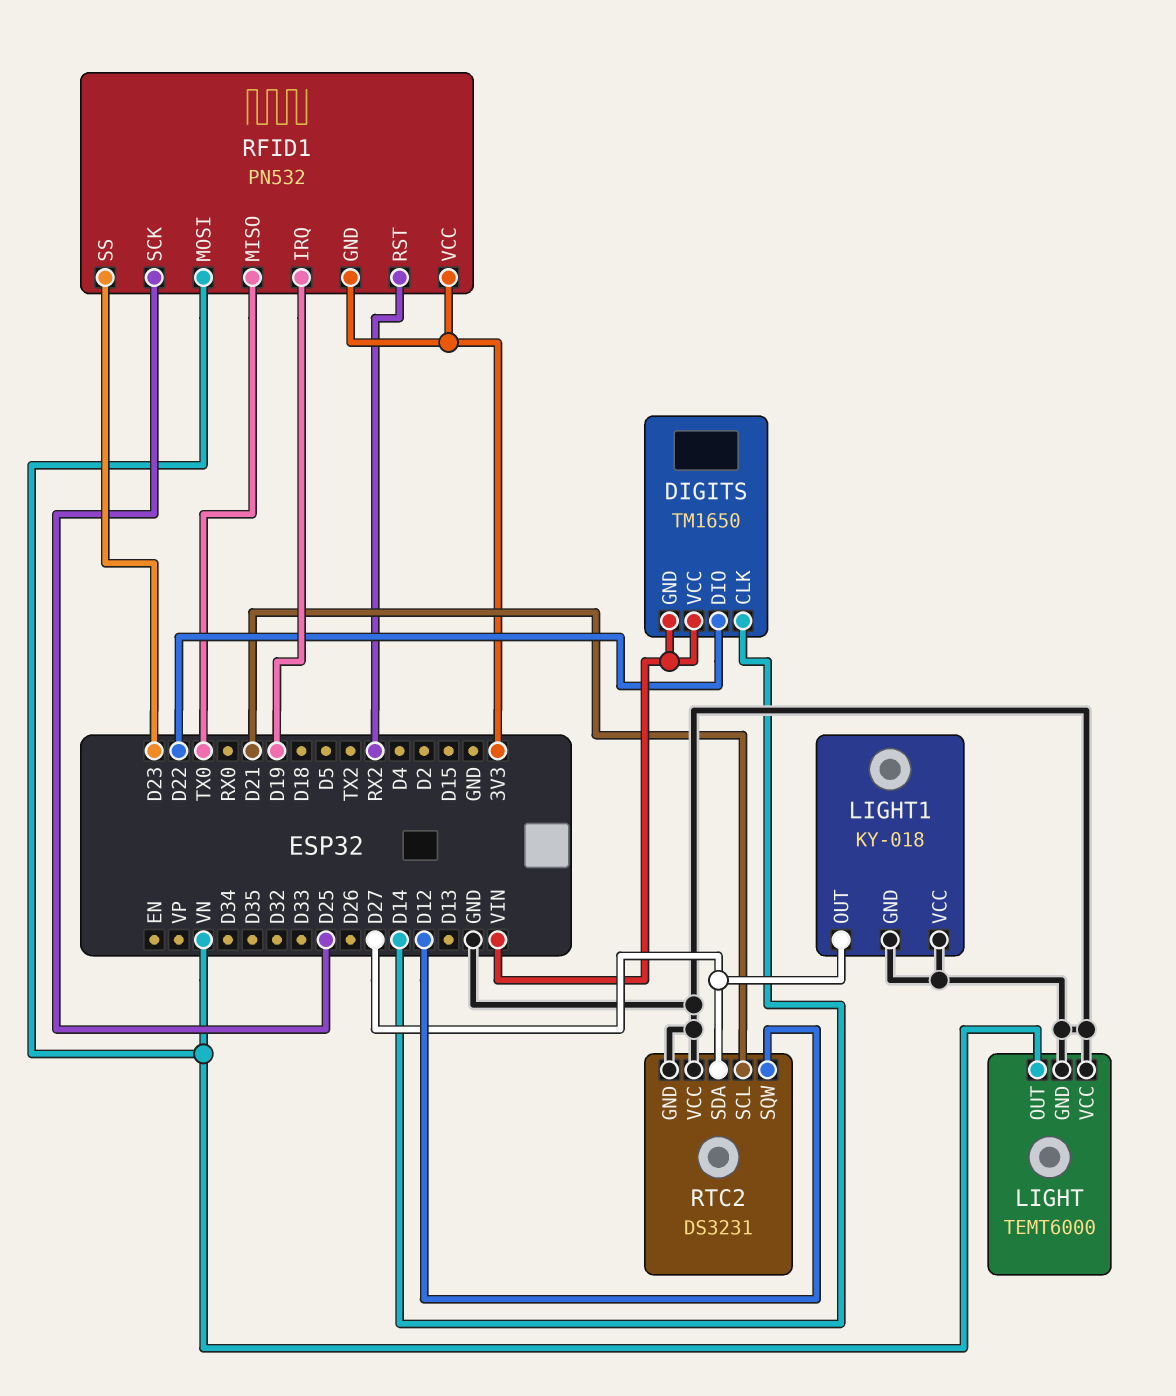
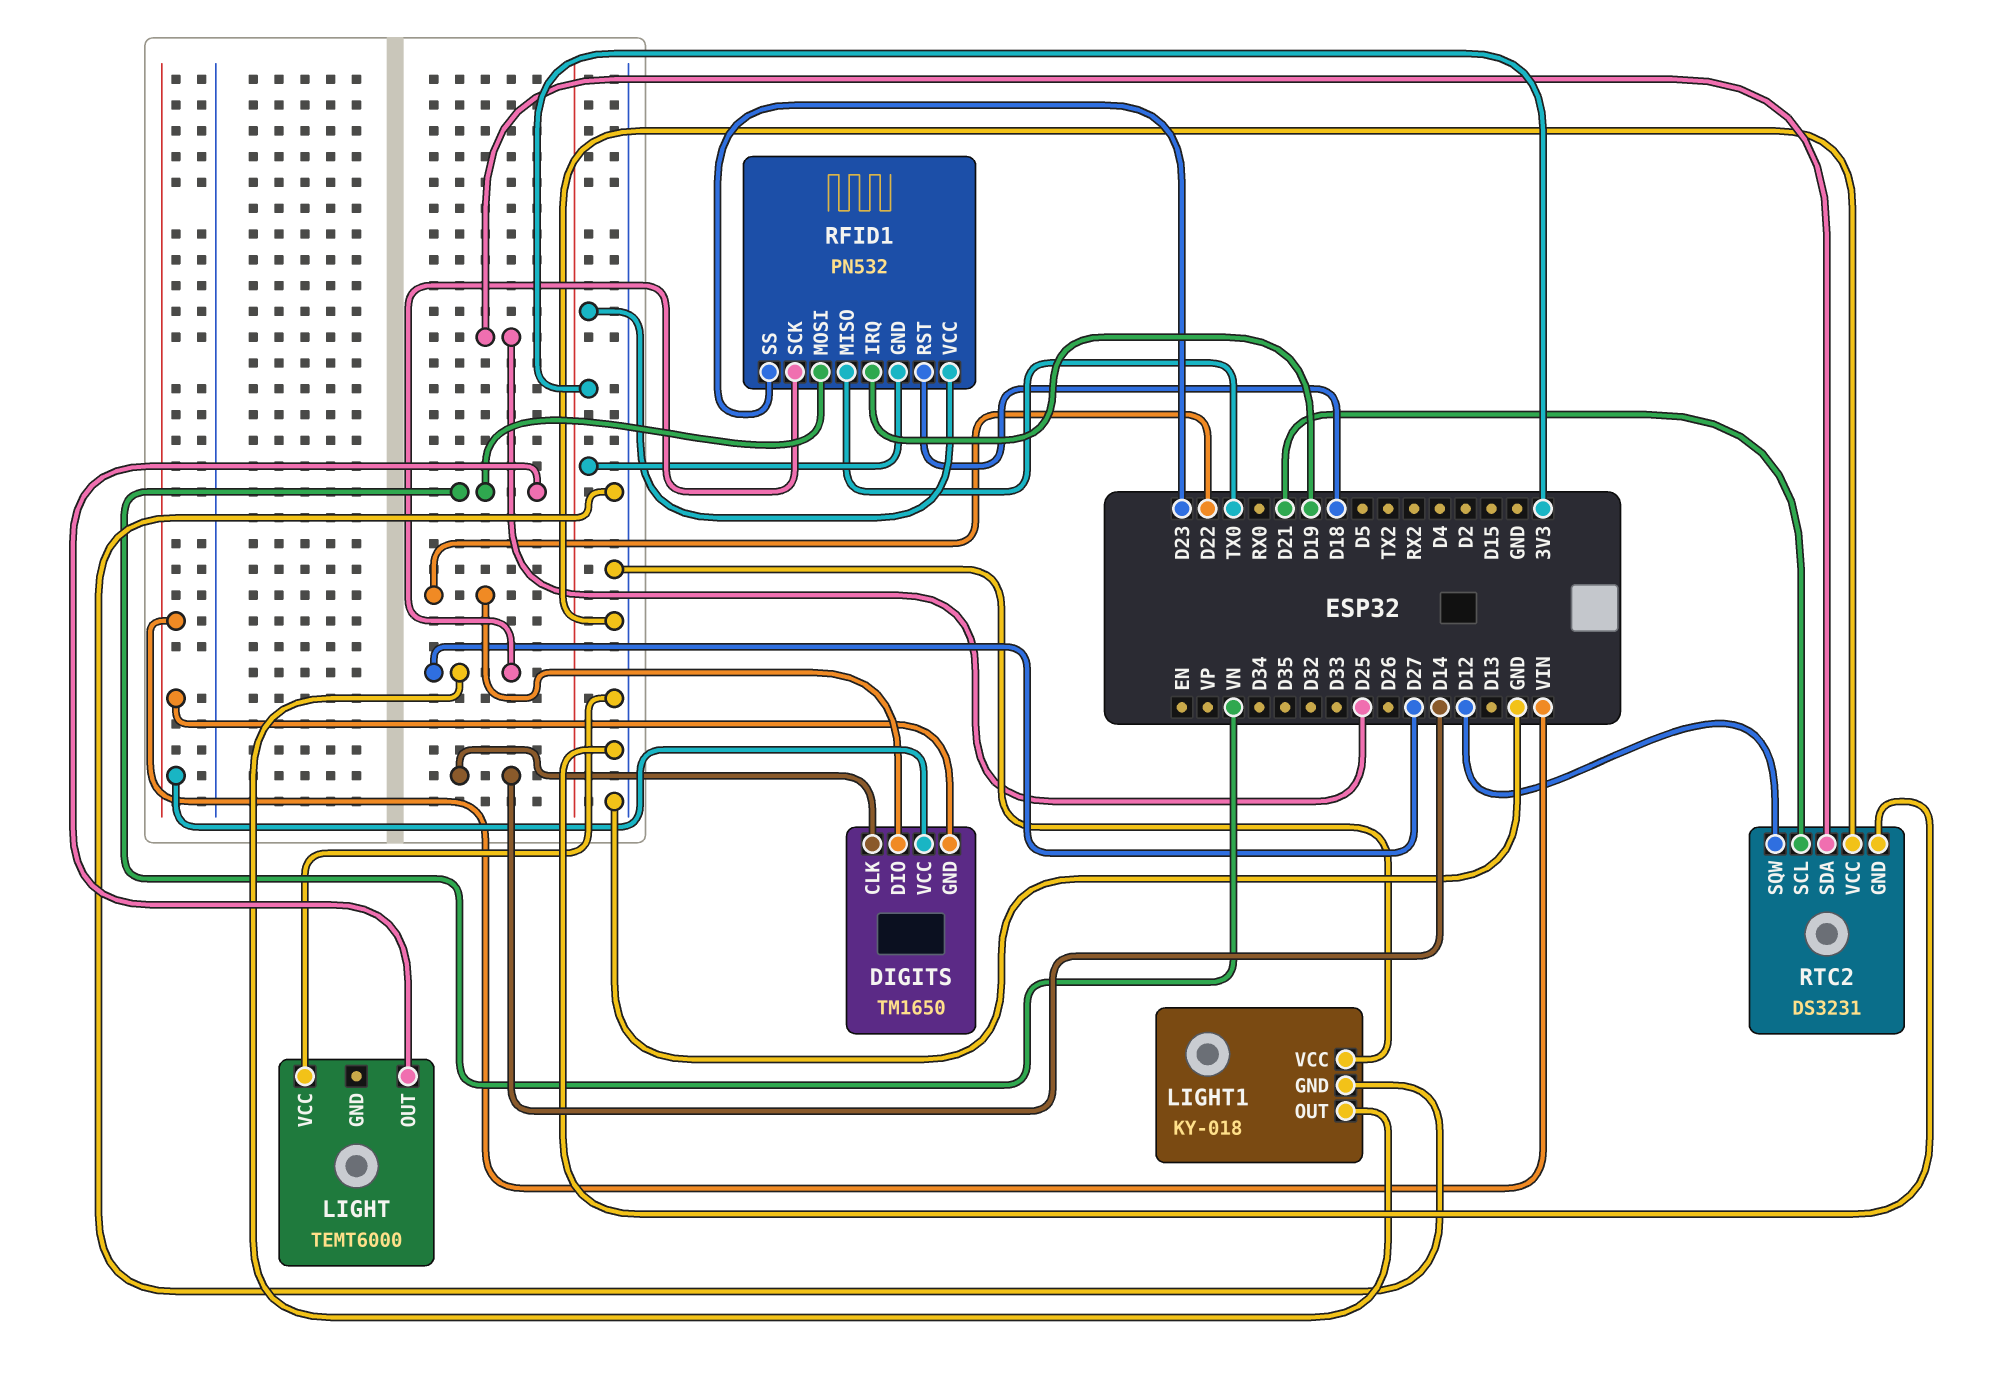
LIGHT pin GND: GND -> none
RFID1 pin RST: RX2 -> D18
RFID1 pin SCK: D25 -> D27
RTC2 pin SDA: D27 -> D25

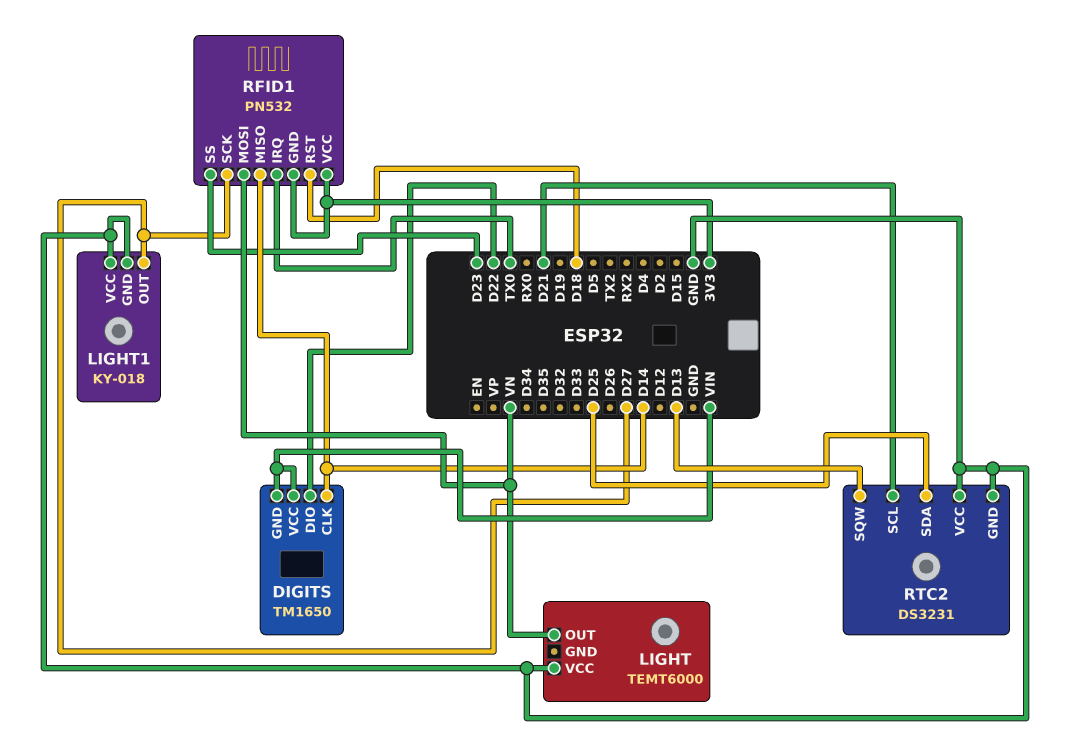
RFID1 pin IRQ: D19 -> TX0
RFID1 pin MISO: TX0 -> D14
RTC2 pin SQW: D12 -> D13

